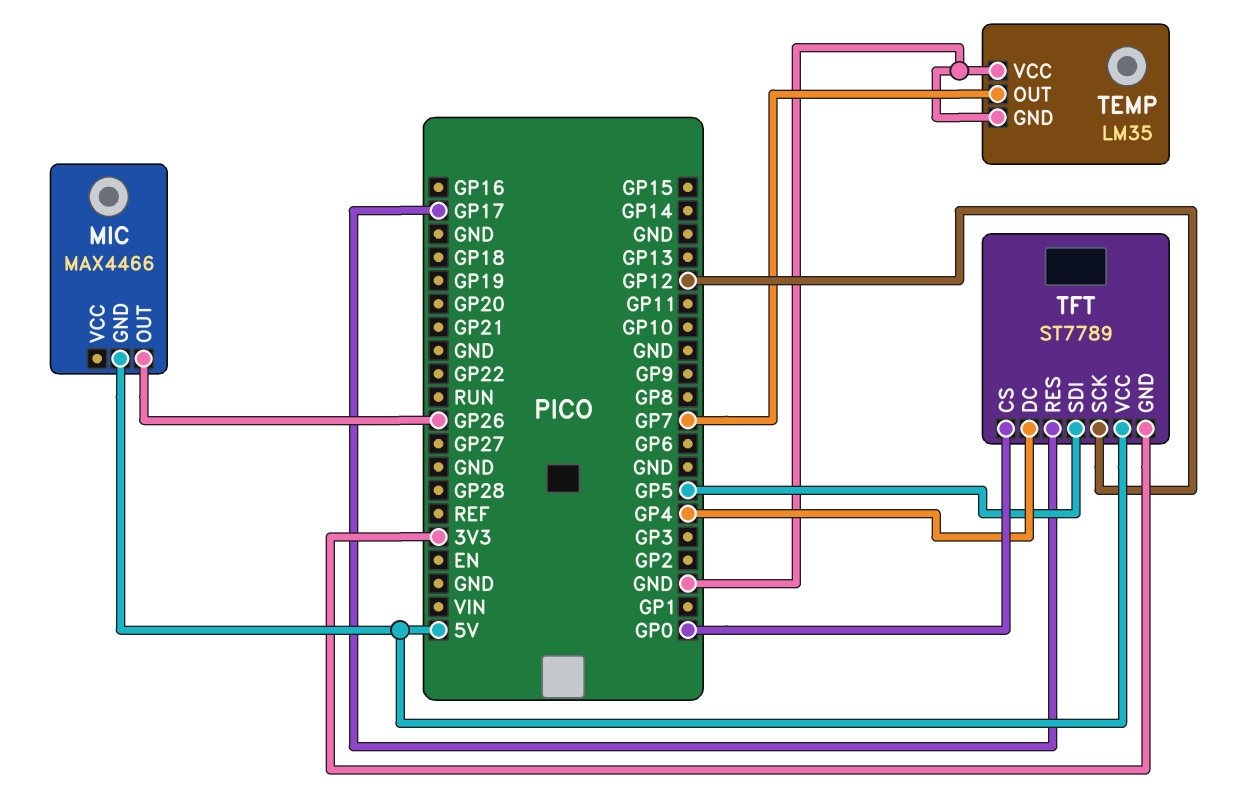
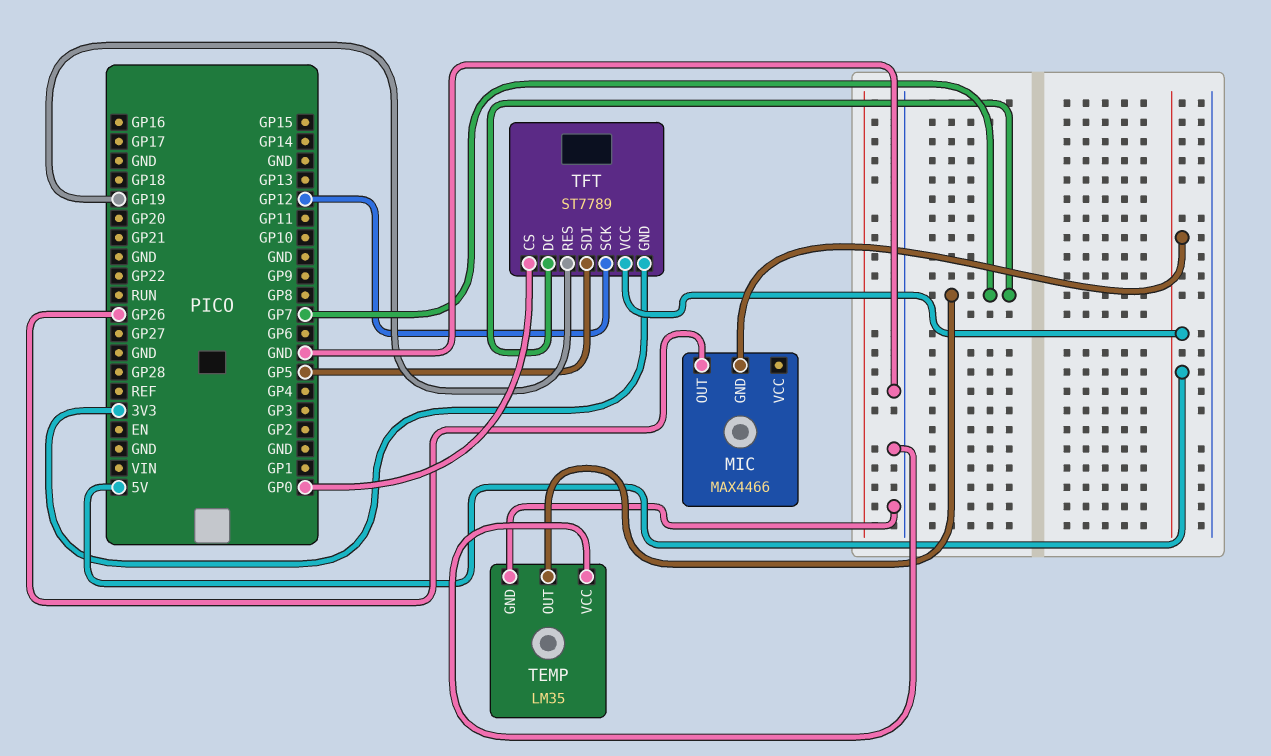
TFT pin DC: GP4 -> GP7
TFT pin RES: GP17 -> GP19

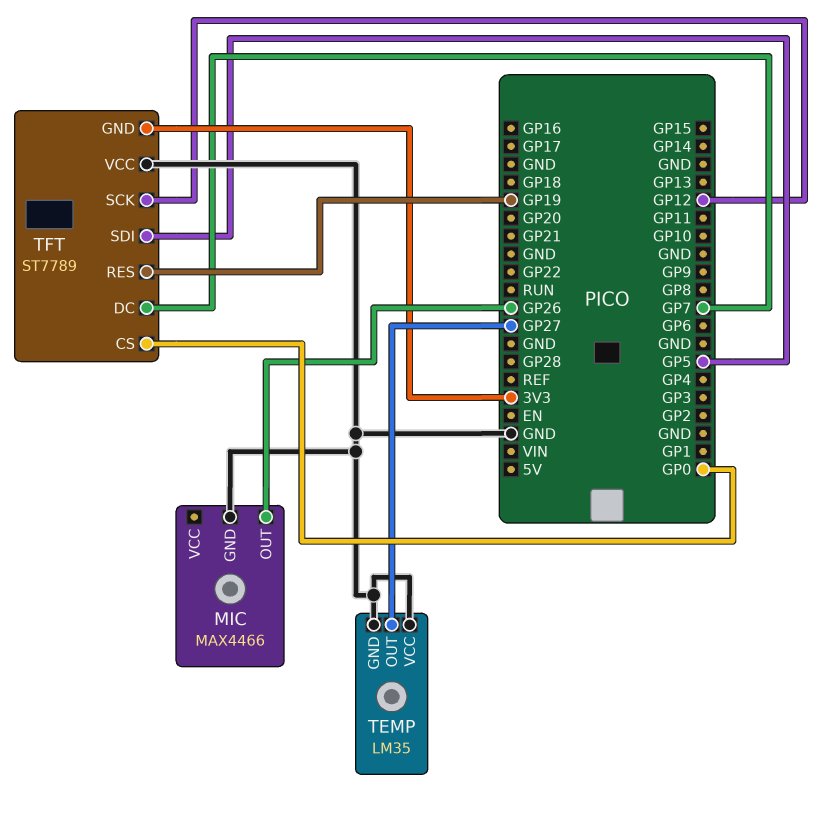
MIC pin GND: 5V -> GND
TEMP pin OUT: GP7 -> GP27
TFT pin VCC: 5V -> GND

